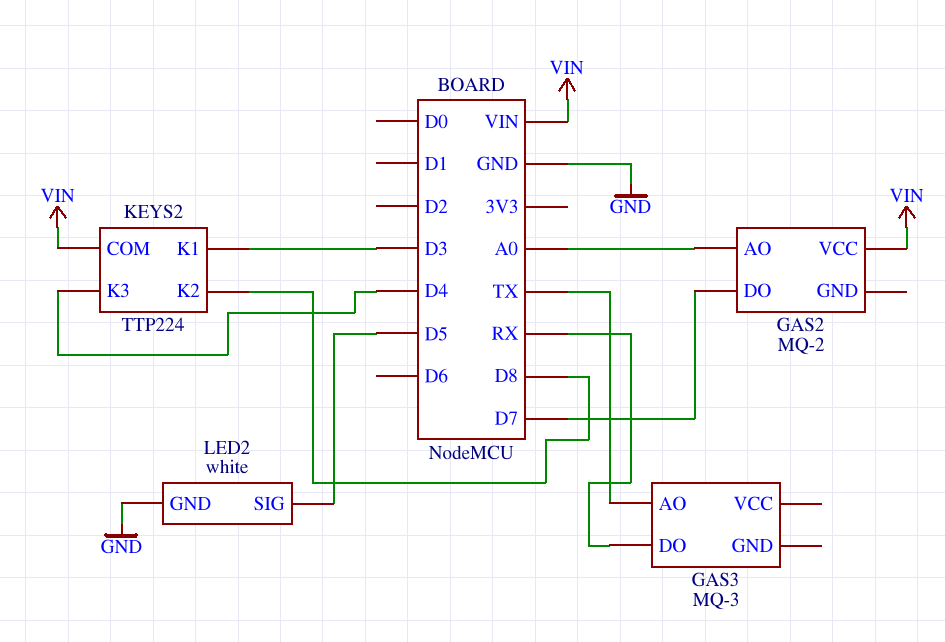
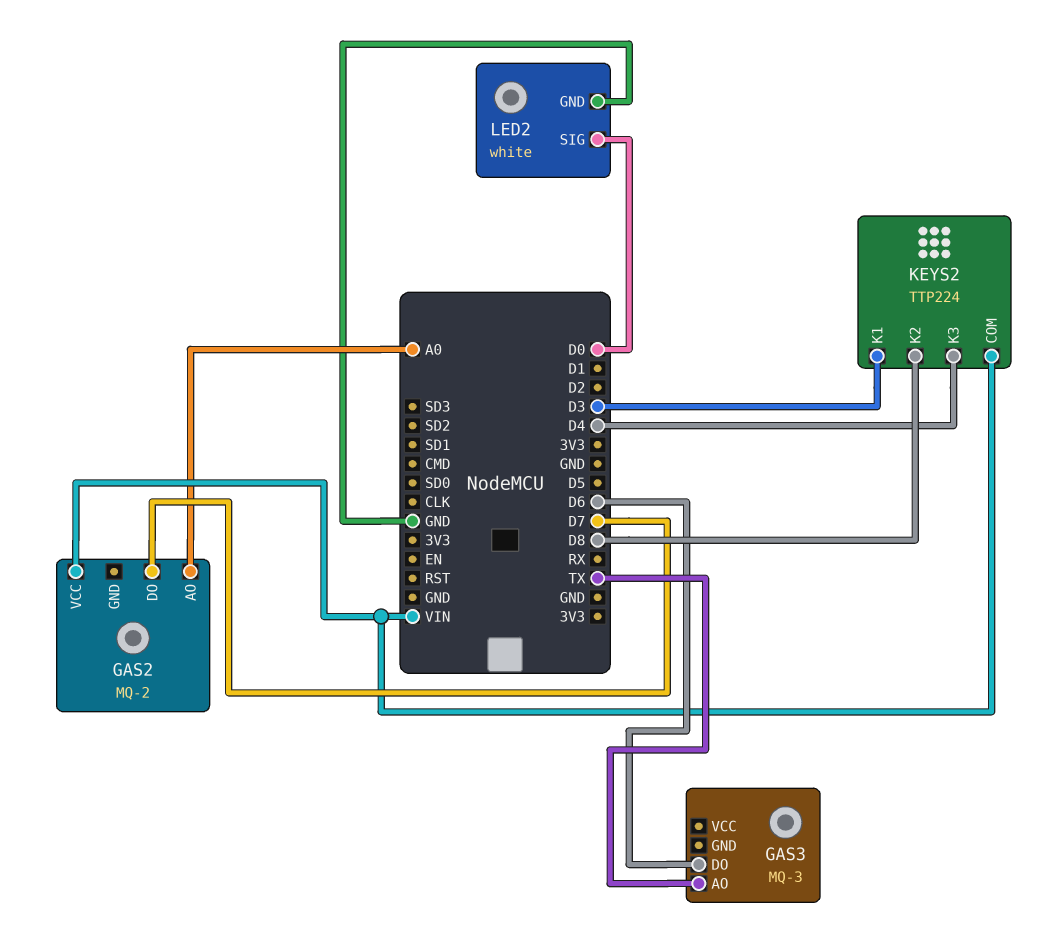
GAS3 pin DO: RX -> D6
LED2 pin SIG: D5 -> D0

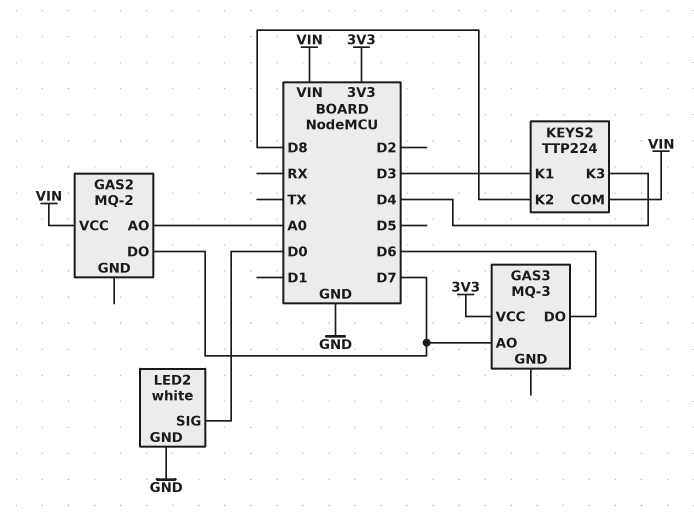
GAS3 pin AO: TX -> D7
GAS3 pin VCC: none -> 3V3

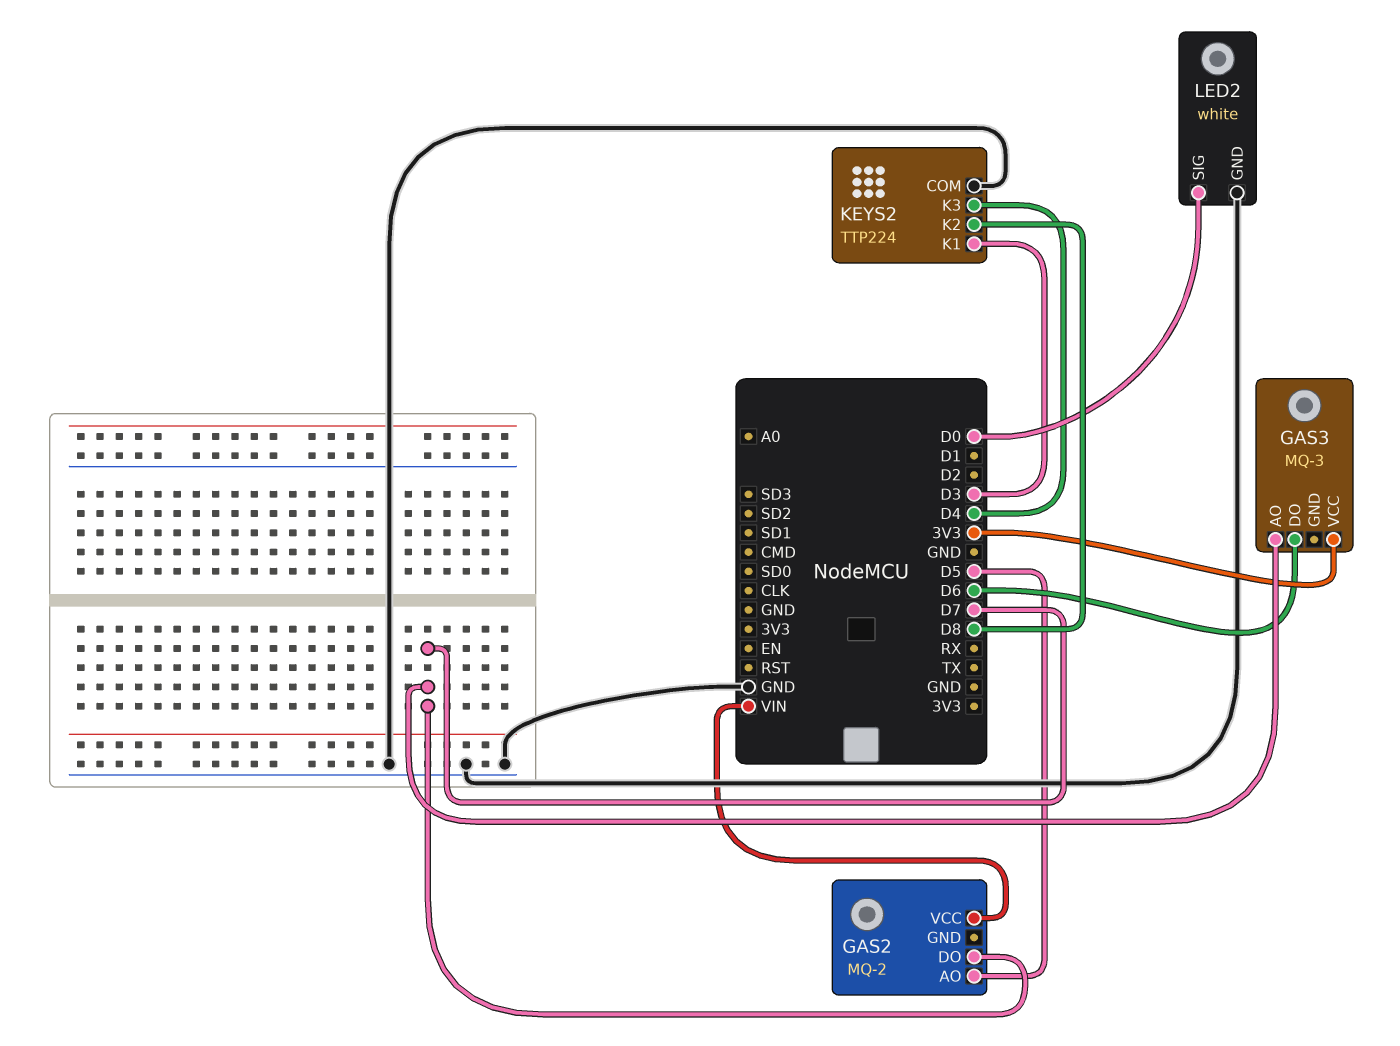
GAS2 pin AO: A0 -> D5
KEYS2 pin COM: VIN -> GND

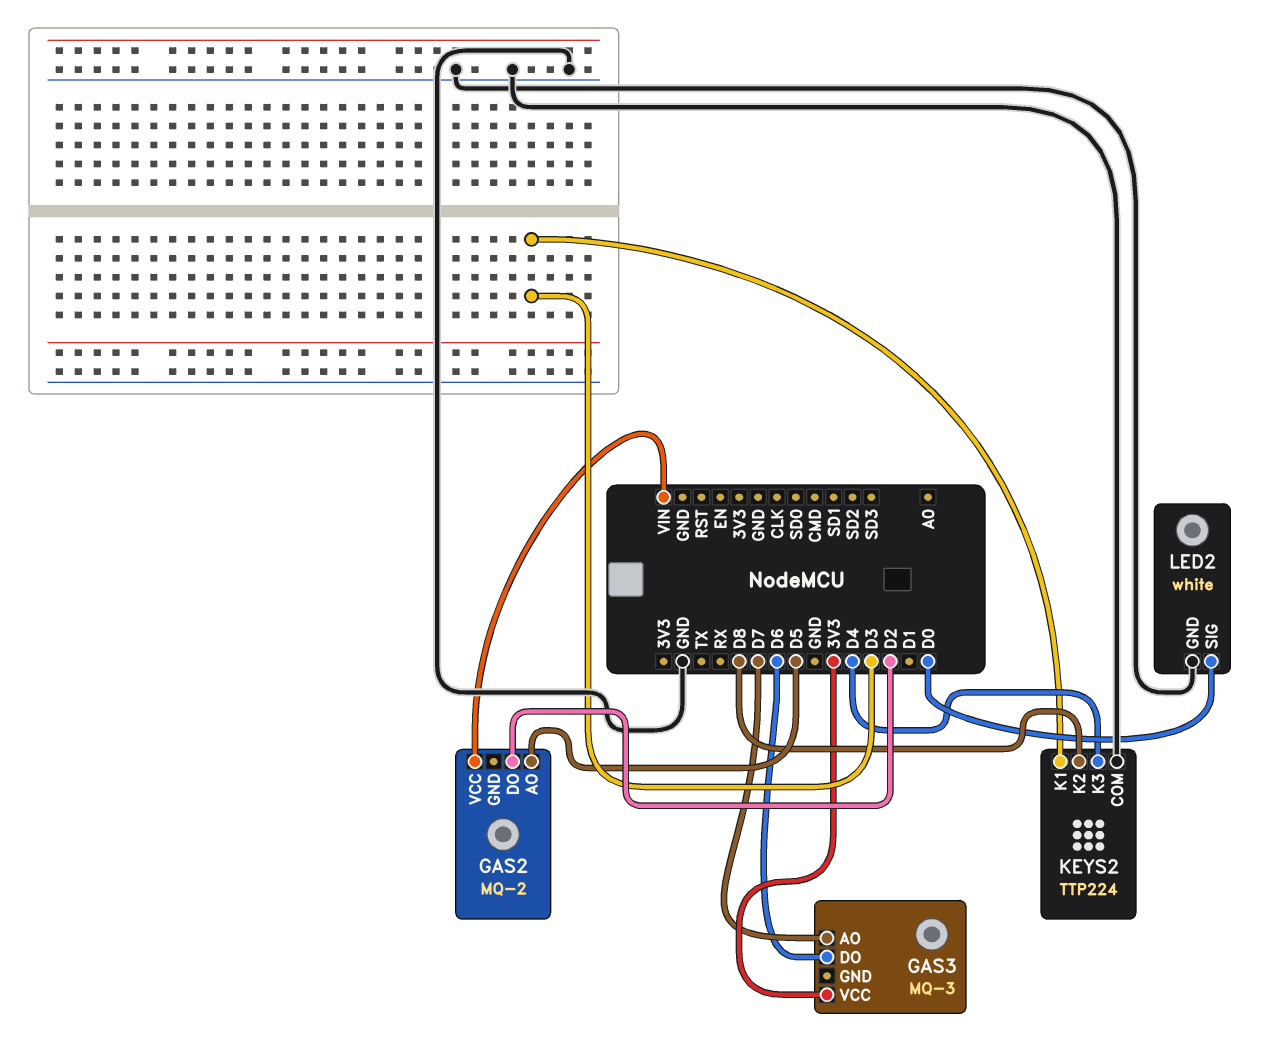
GAS2 pin DO: D7 -> D2

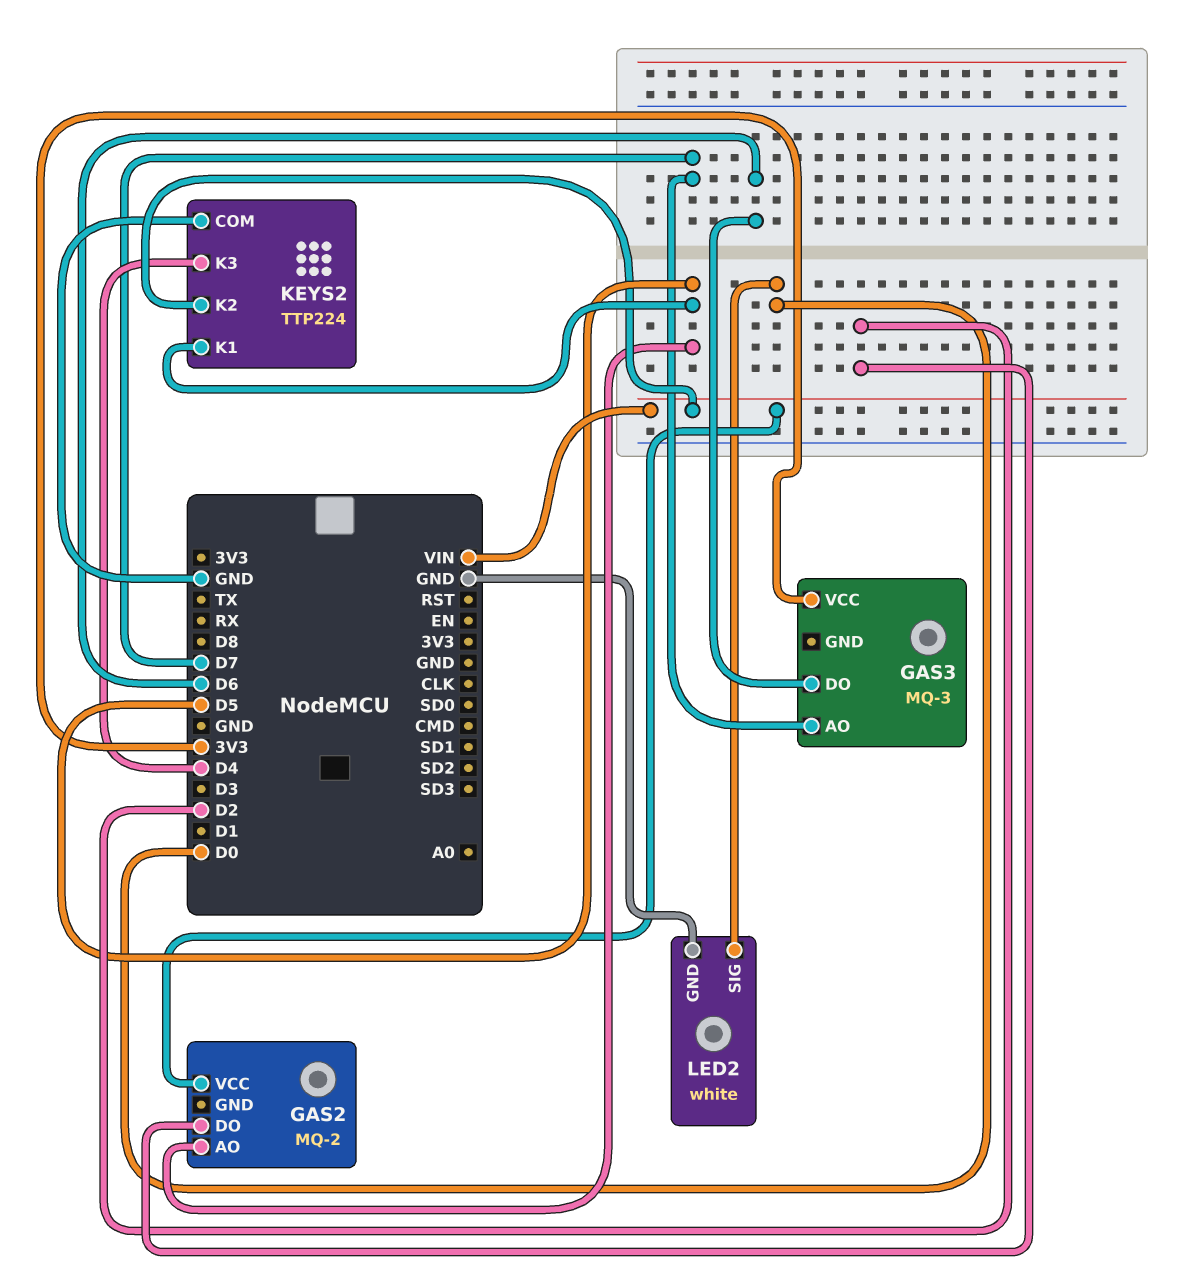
KEYS2 pin K1: D3 -> D5
KEYS2 pin K2: D8 -> VIN

